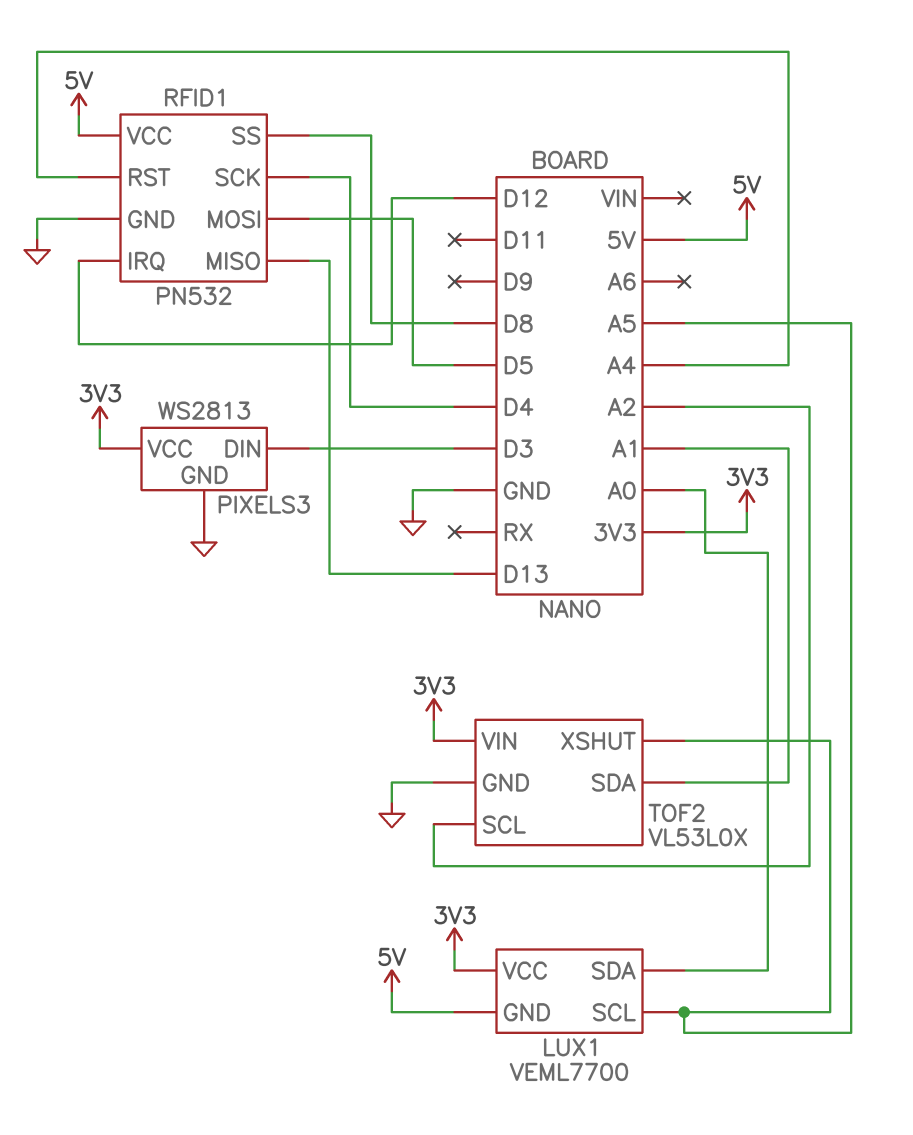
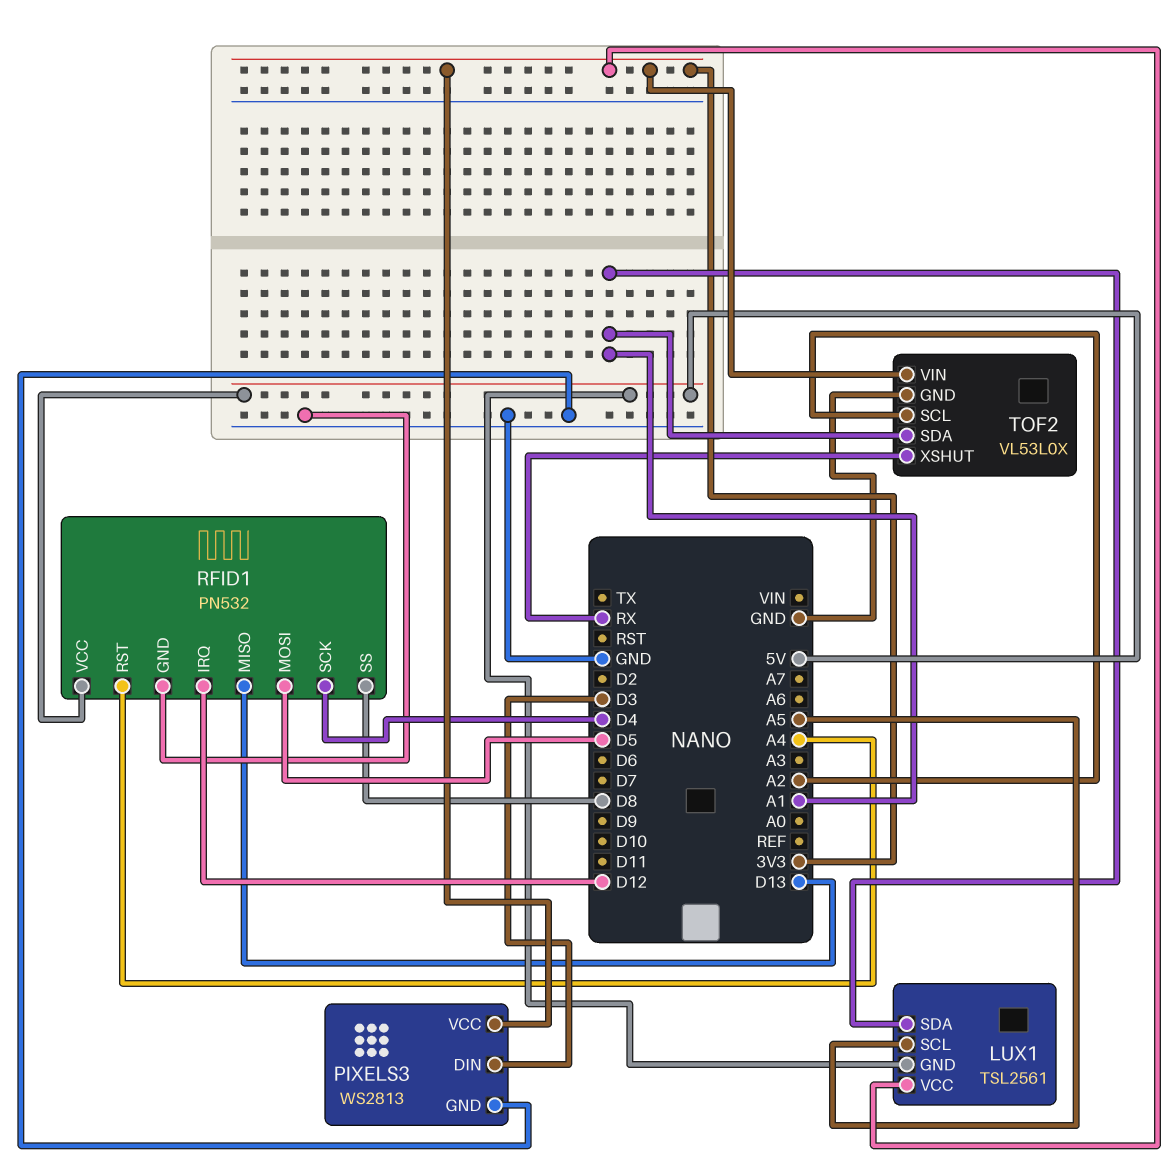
LUX1: VEML7700 -> TSL2561
LUX1 pin SDA: A0 -> A1
TOF2 pin XSHUT: A5 -> RX

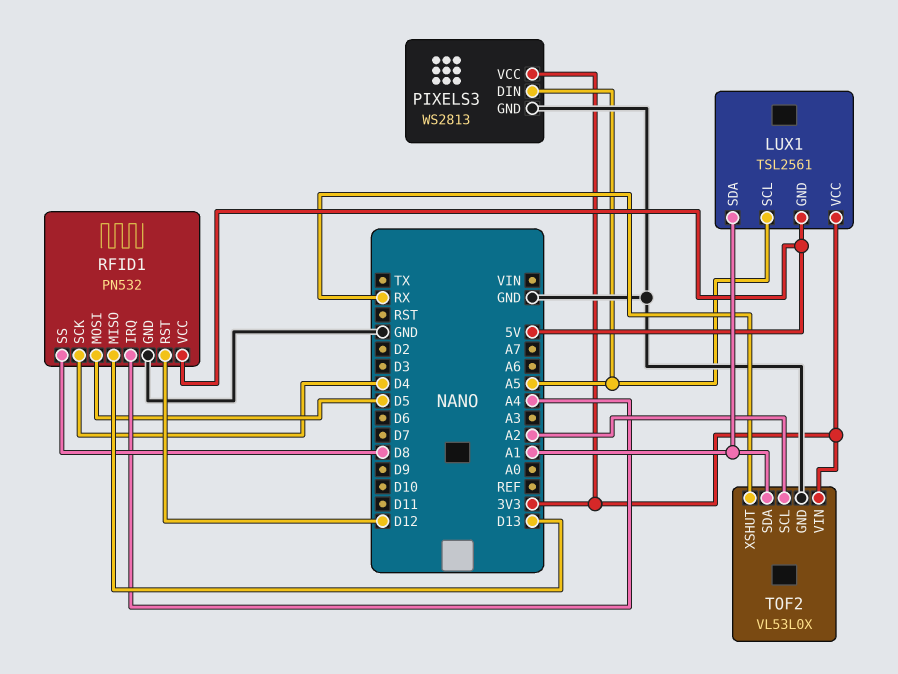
PIXELS3 pin DIN: D3 -> A5
RFID1 pin IRQ: D12 -> A4
RFID1 pin RST: A4 -> D12

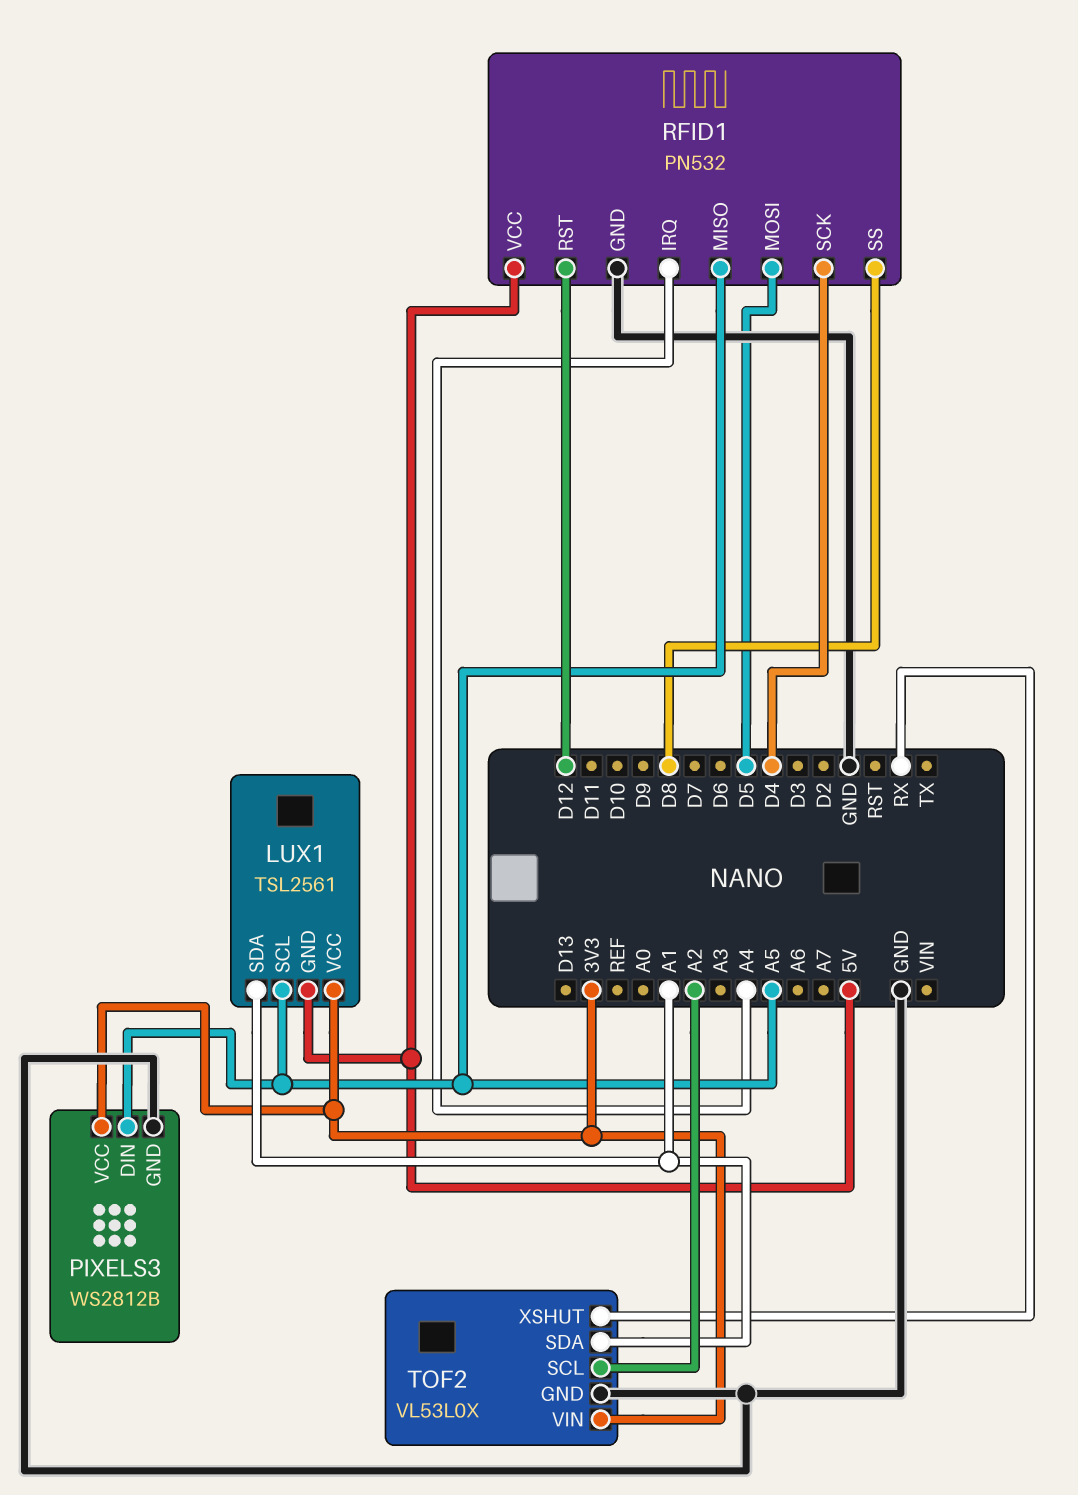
PIXELS3: WS2813 -> WS2812B
RFID1 pin MISO: D13 -> A5

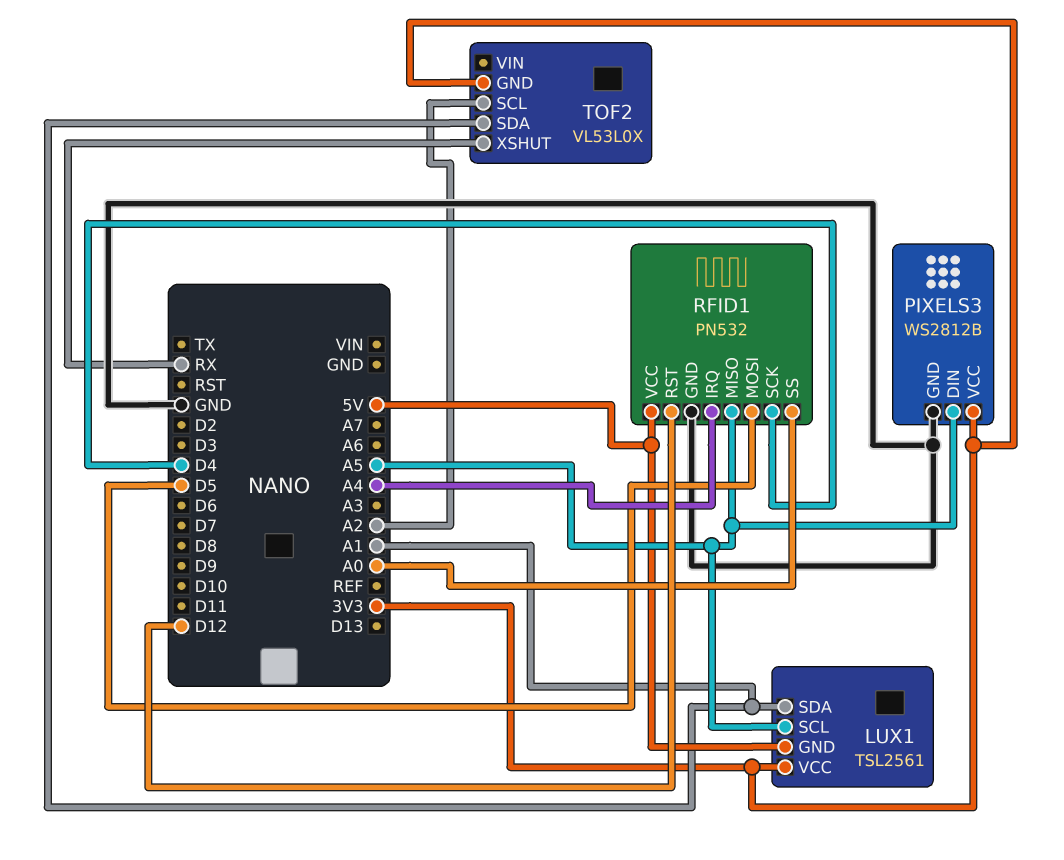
RFID1 pin SS: D8 -> A0
TOF2 pin GND: GND -> 3V3
TOF2 pin VIN: 3V3 -> none

